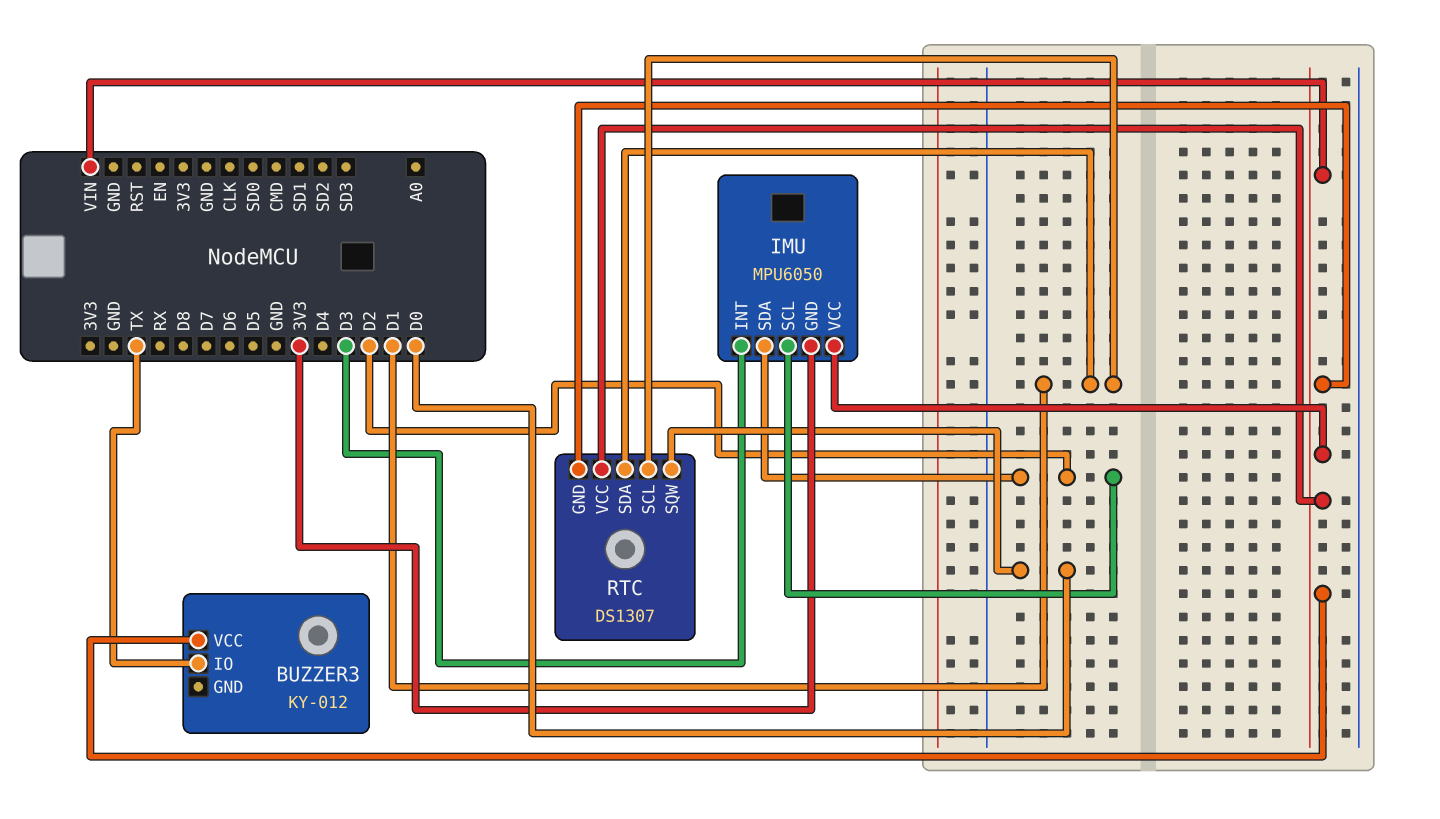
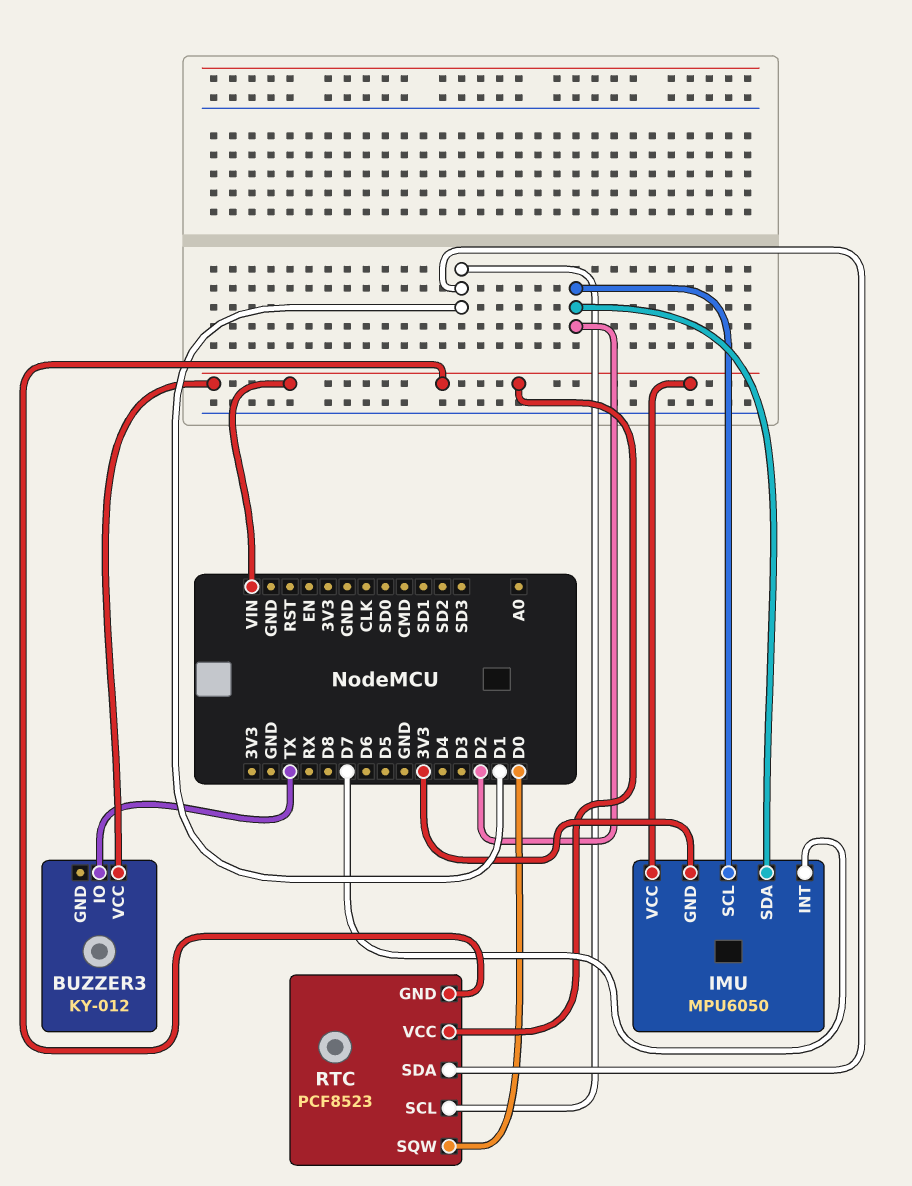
IMU pin INT: D3 -> D7
RTC: DS1307 -> PCF8523

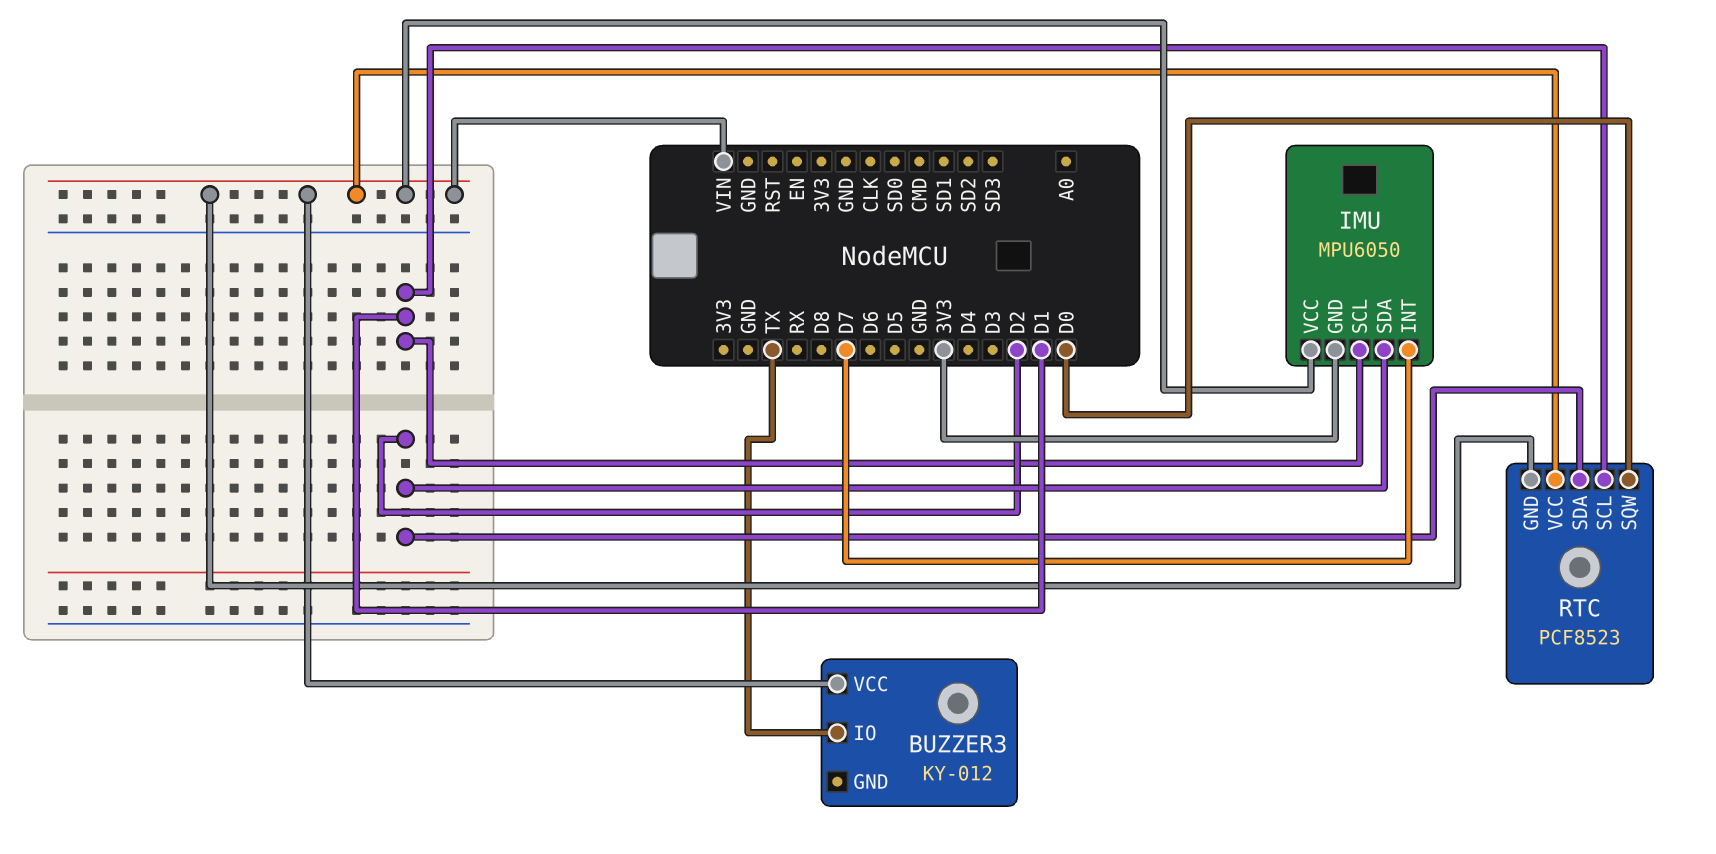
IMU pin SCL: D2 -> D1
RTC pin SDA: D1 -> D2

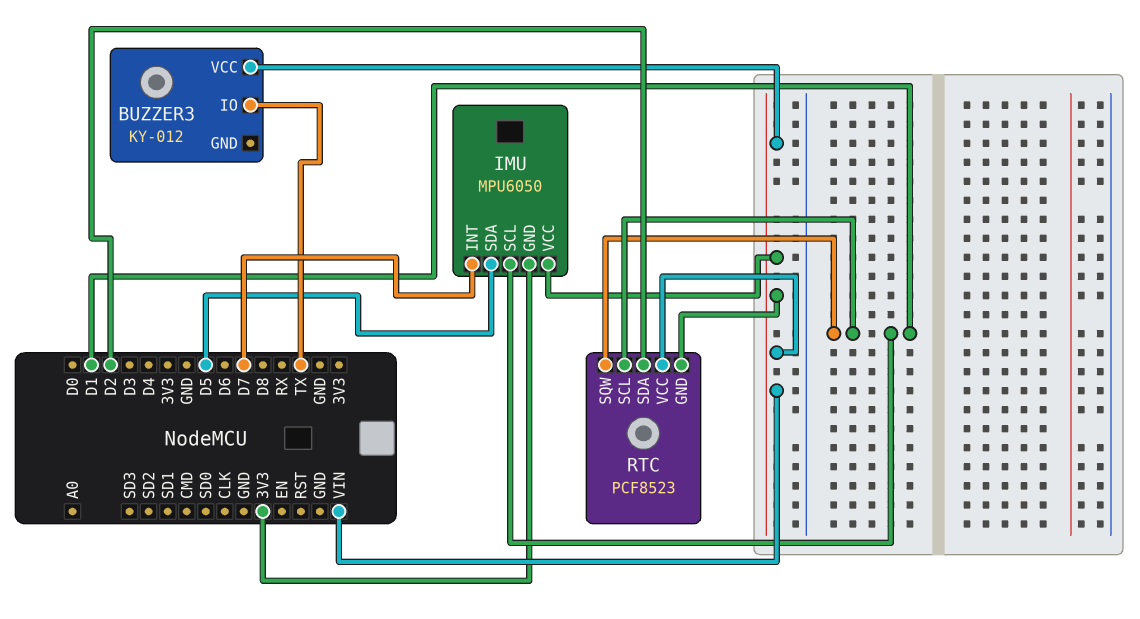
IMU pin SDA: D2 -> D5
RTC pin SQW: D0 -> D1

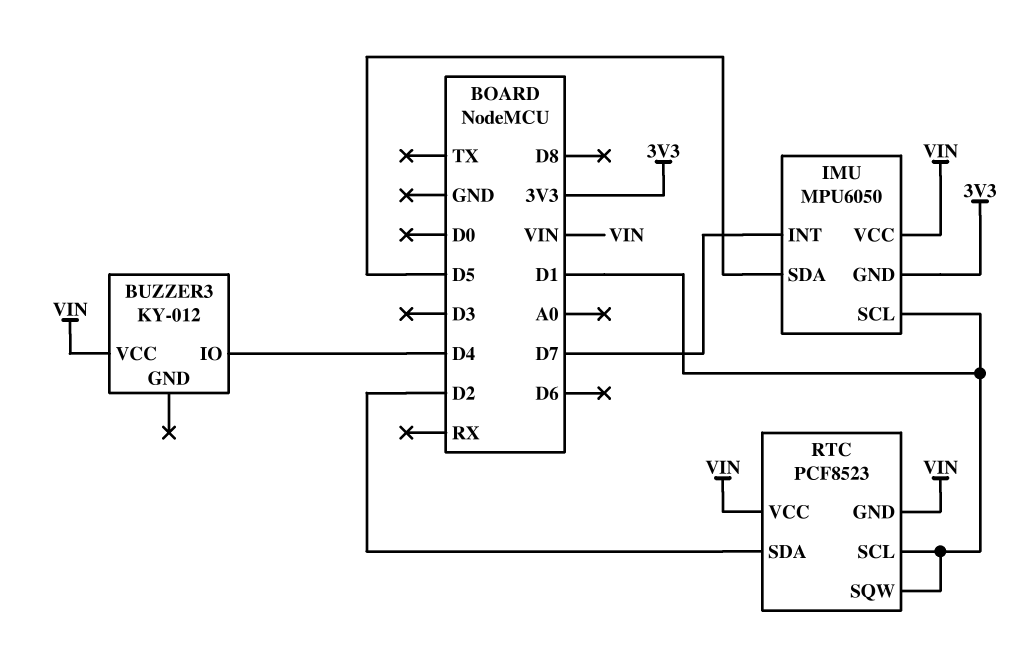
BUZZER3 pin IO: TX -> D4

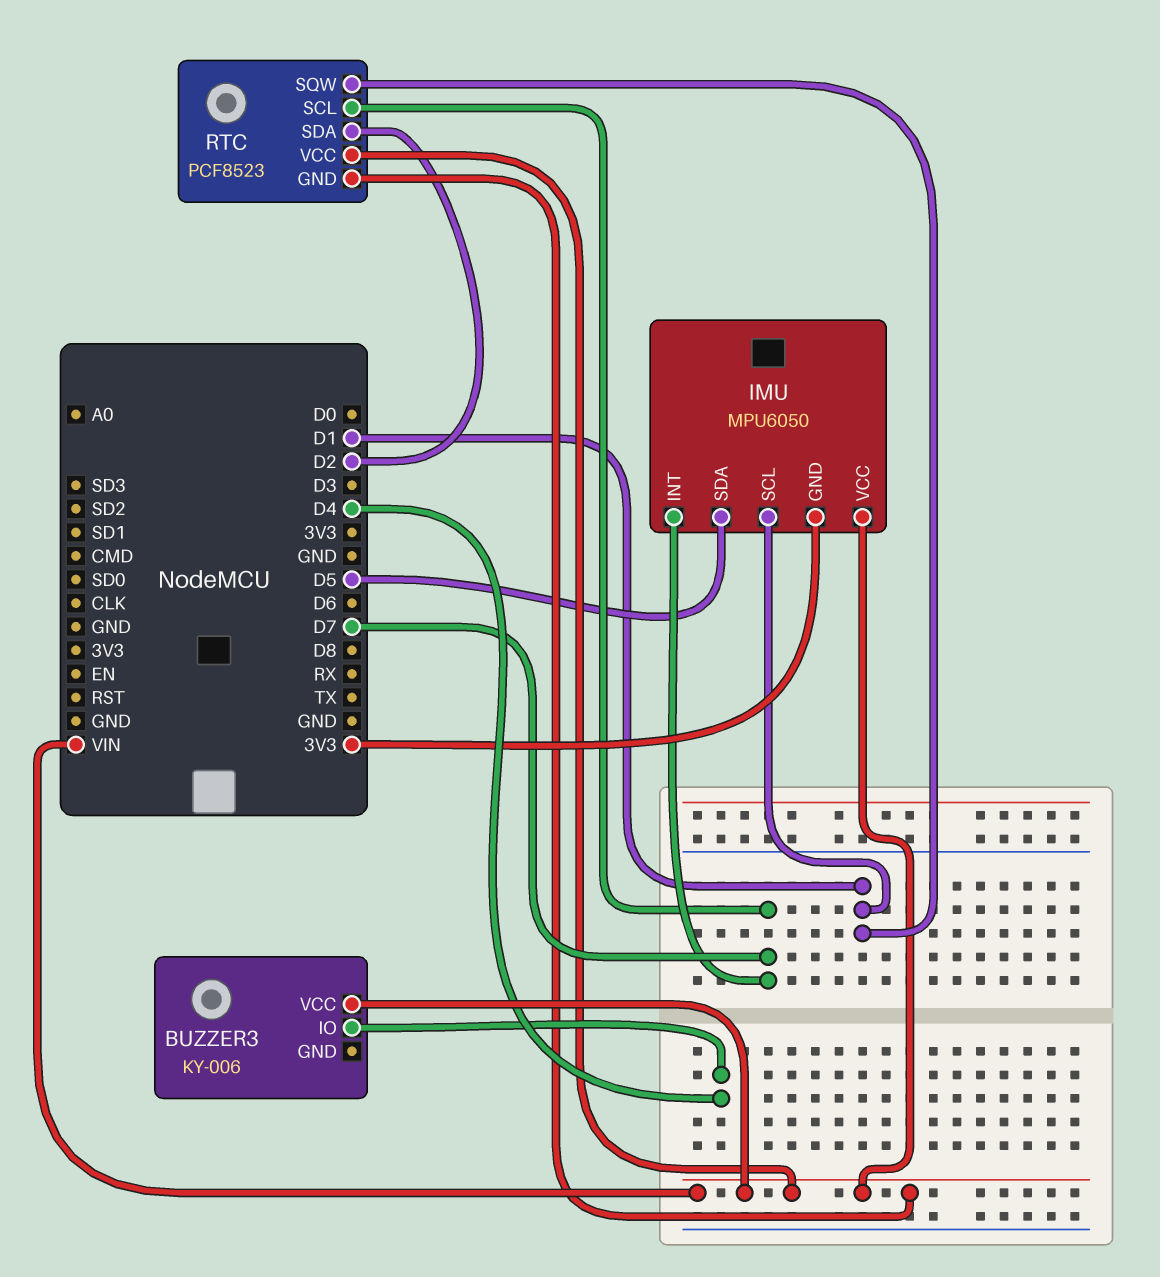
BUZZER3: KY-012 -> KY-006
RTC pin SCL: D1 -> D7

